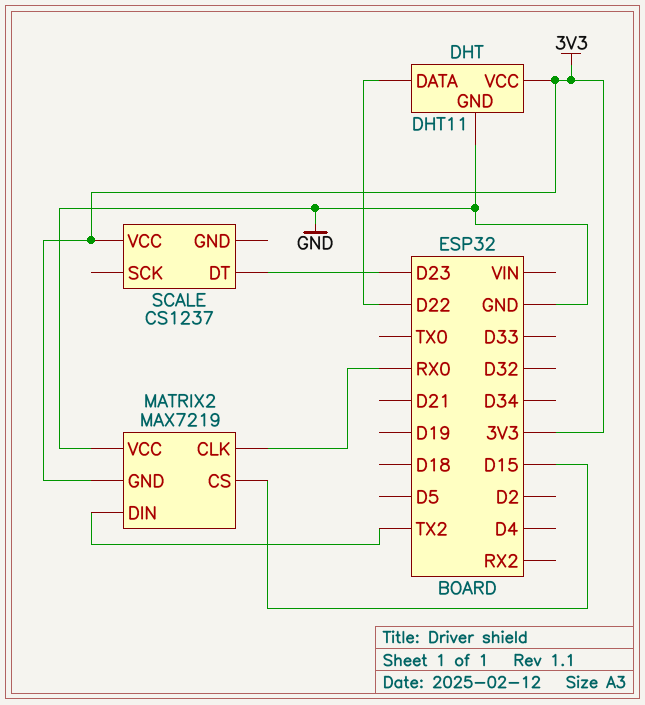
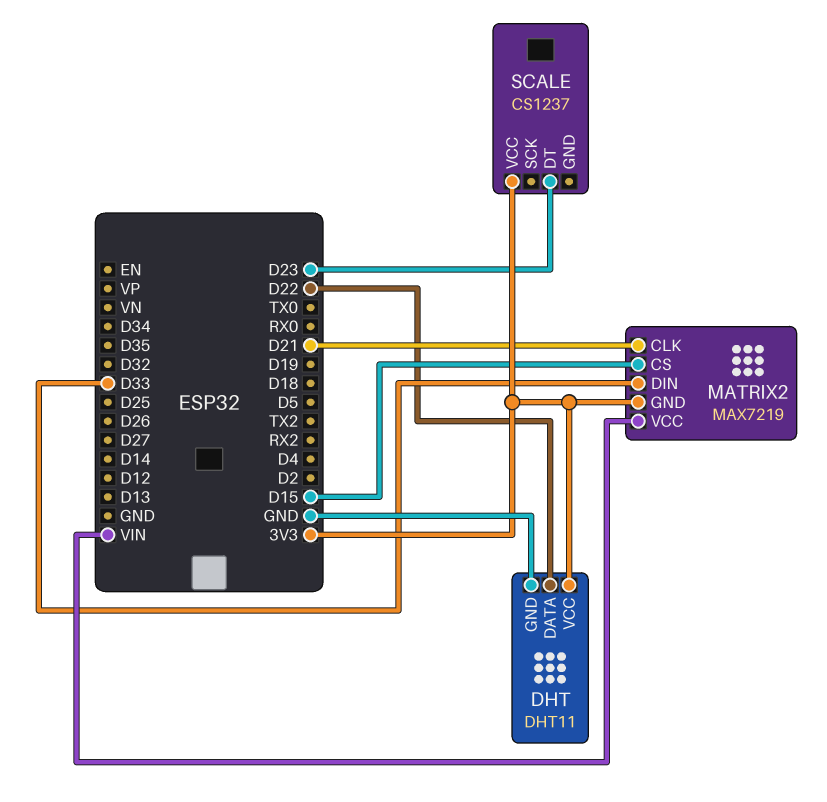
MATRIX2 pin CLK: RX0 -> D21
MATRIX2 pin DIN: TX2 -> D33
MATRIX2 pin VCC: GND -> VIN

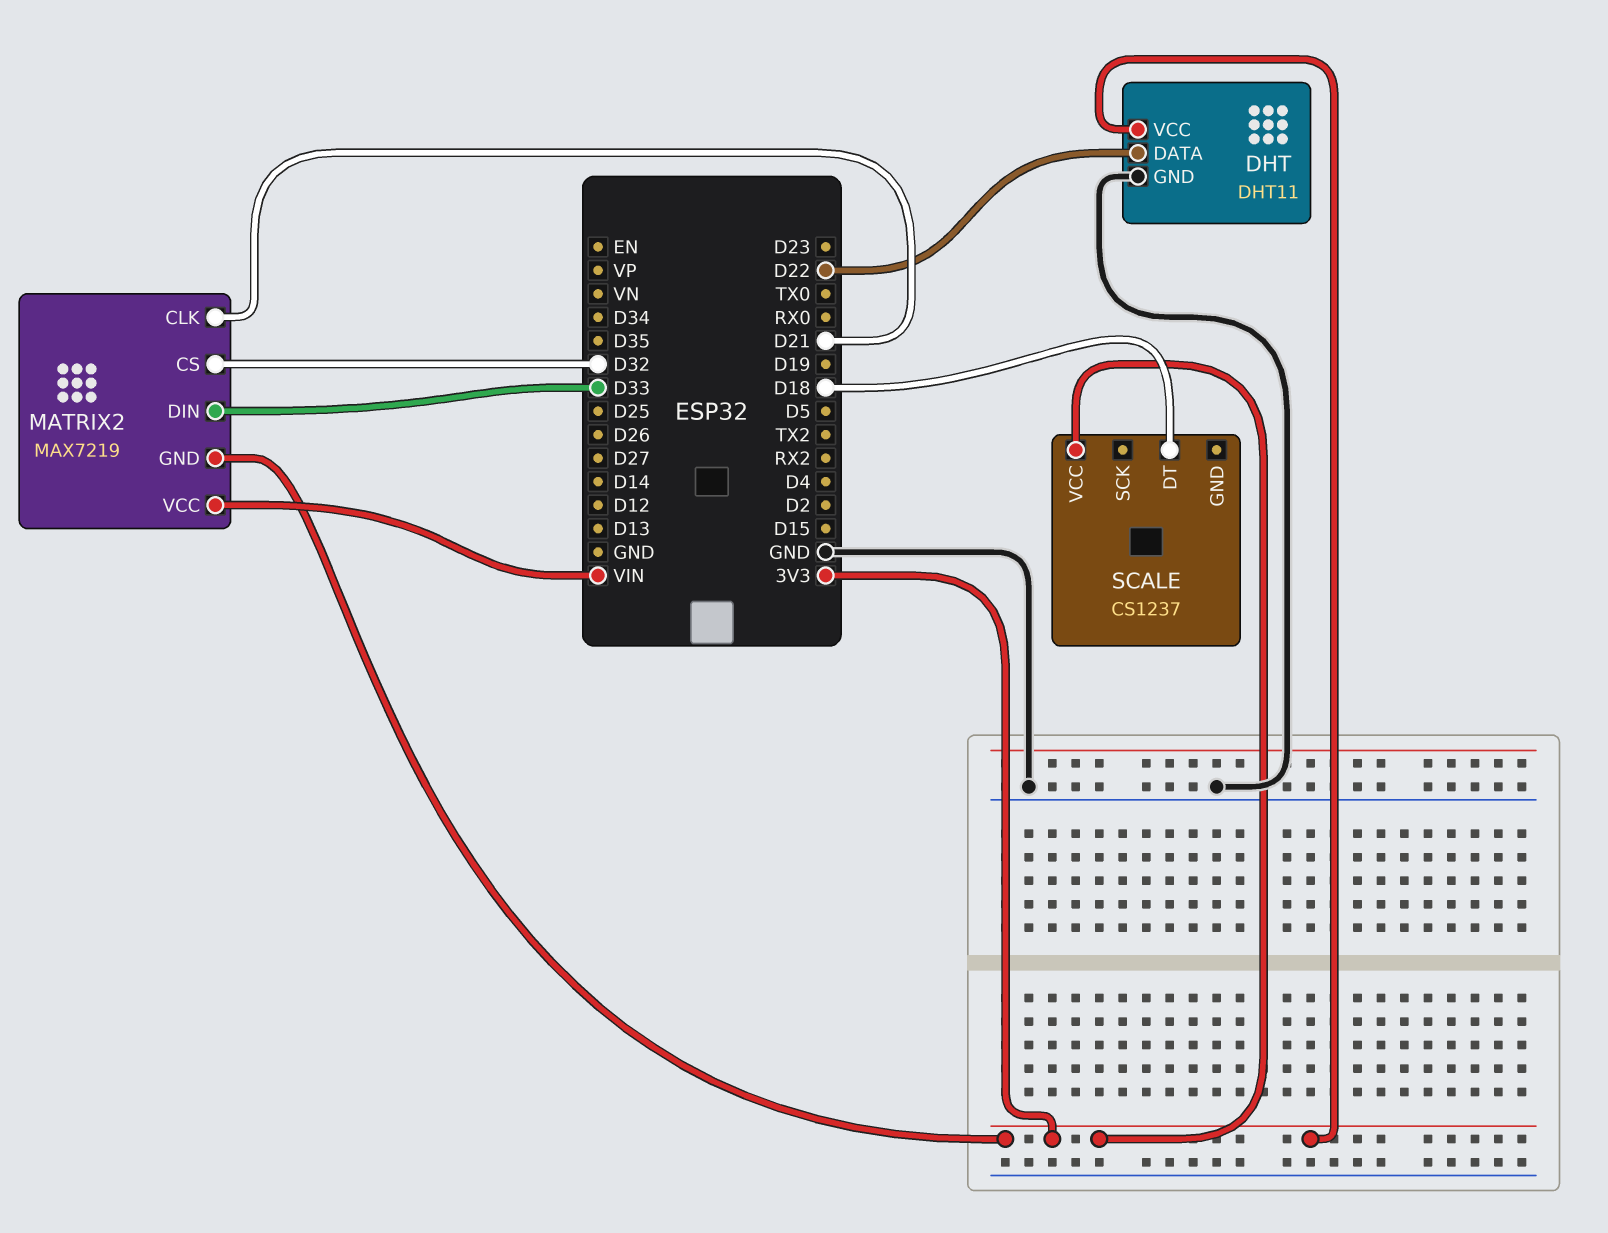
MATRIX2 pin CS: D15 -> D32
SCALE pin DT: D23 -> D18

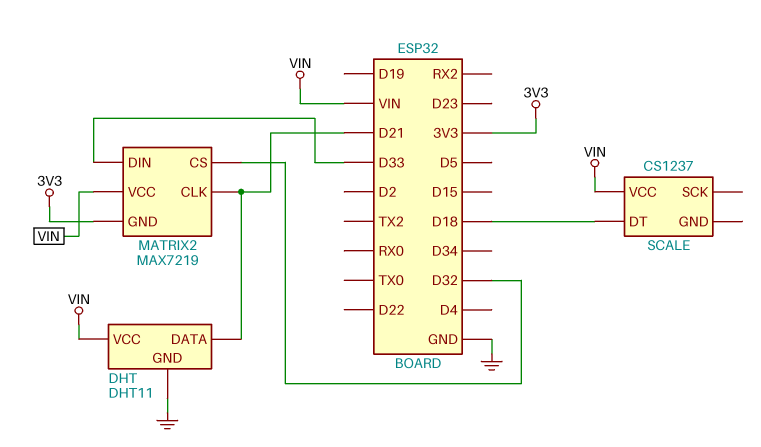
DHT pin DATA: D22 -> D21
DHT pin VCC: 3V3 -> VIN
SCALE pin VCC: 3V3 -> VIN

